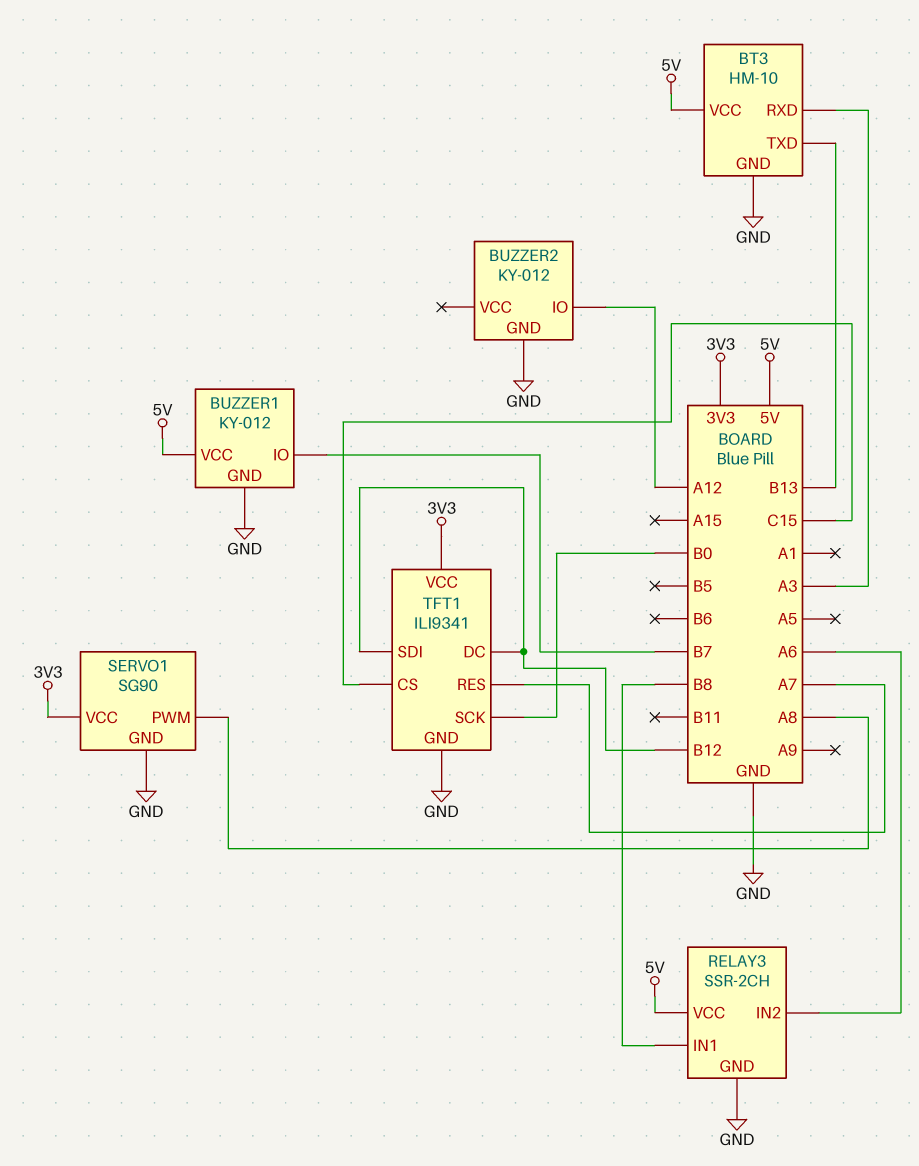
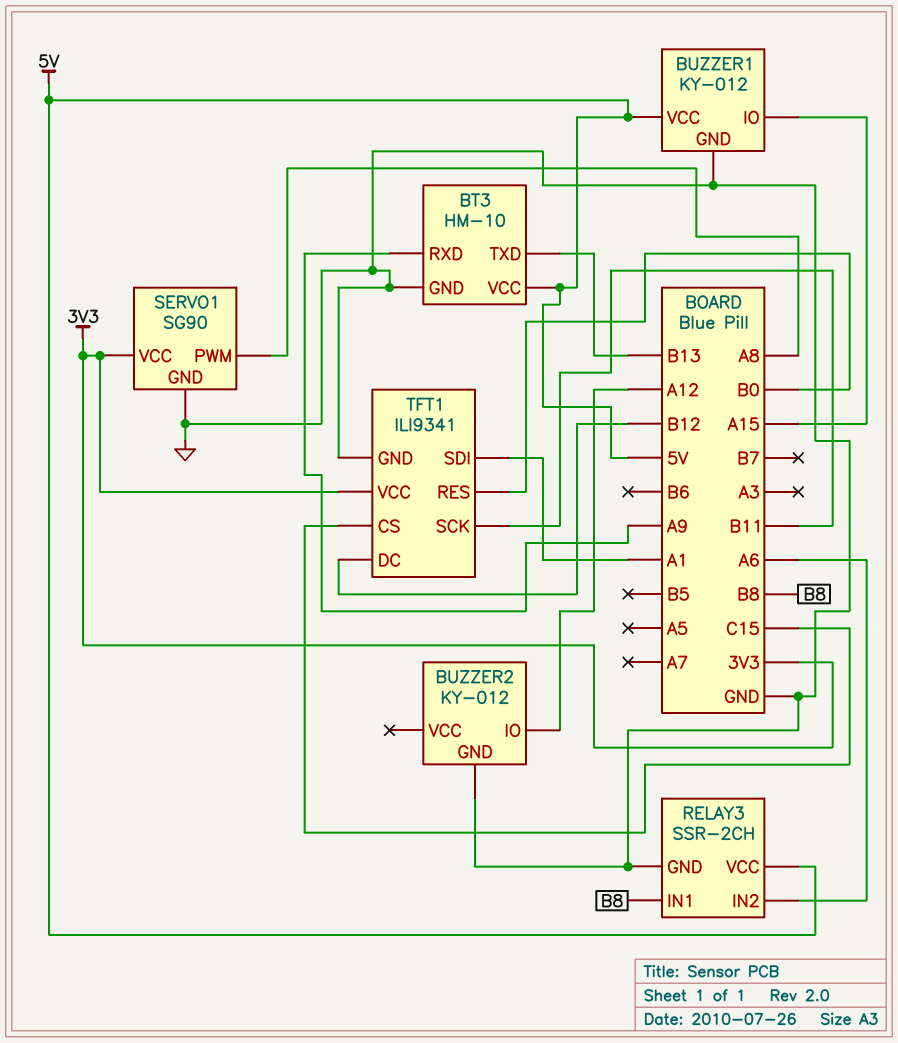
BT3 pin RXD: A3 -> A9
BUZZER1 pin IO: B7 -> A15
TFT1 pin RES: A7 -> B0
TFT1 pin SCK: B0 -> B11
TFT1 pin SDI: B12 -> A1

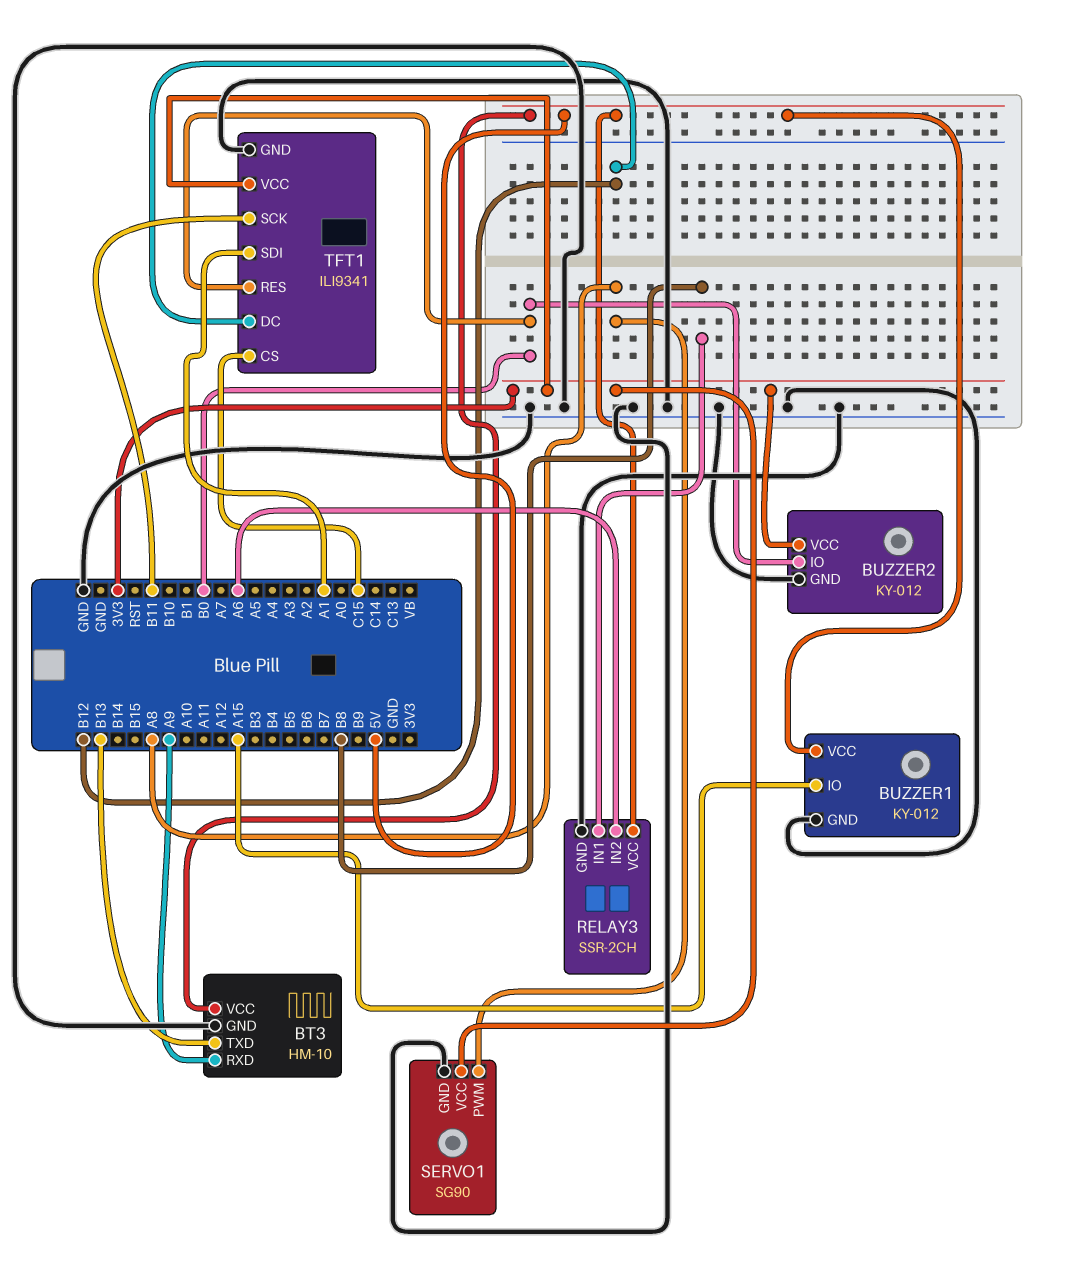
BUZZER2 pin IO: A12 -> B0
BUZZER2 pin VCC: none -> 3V3

